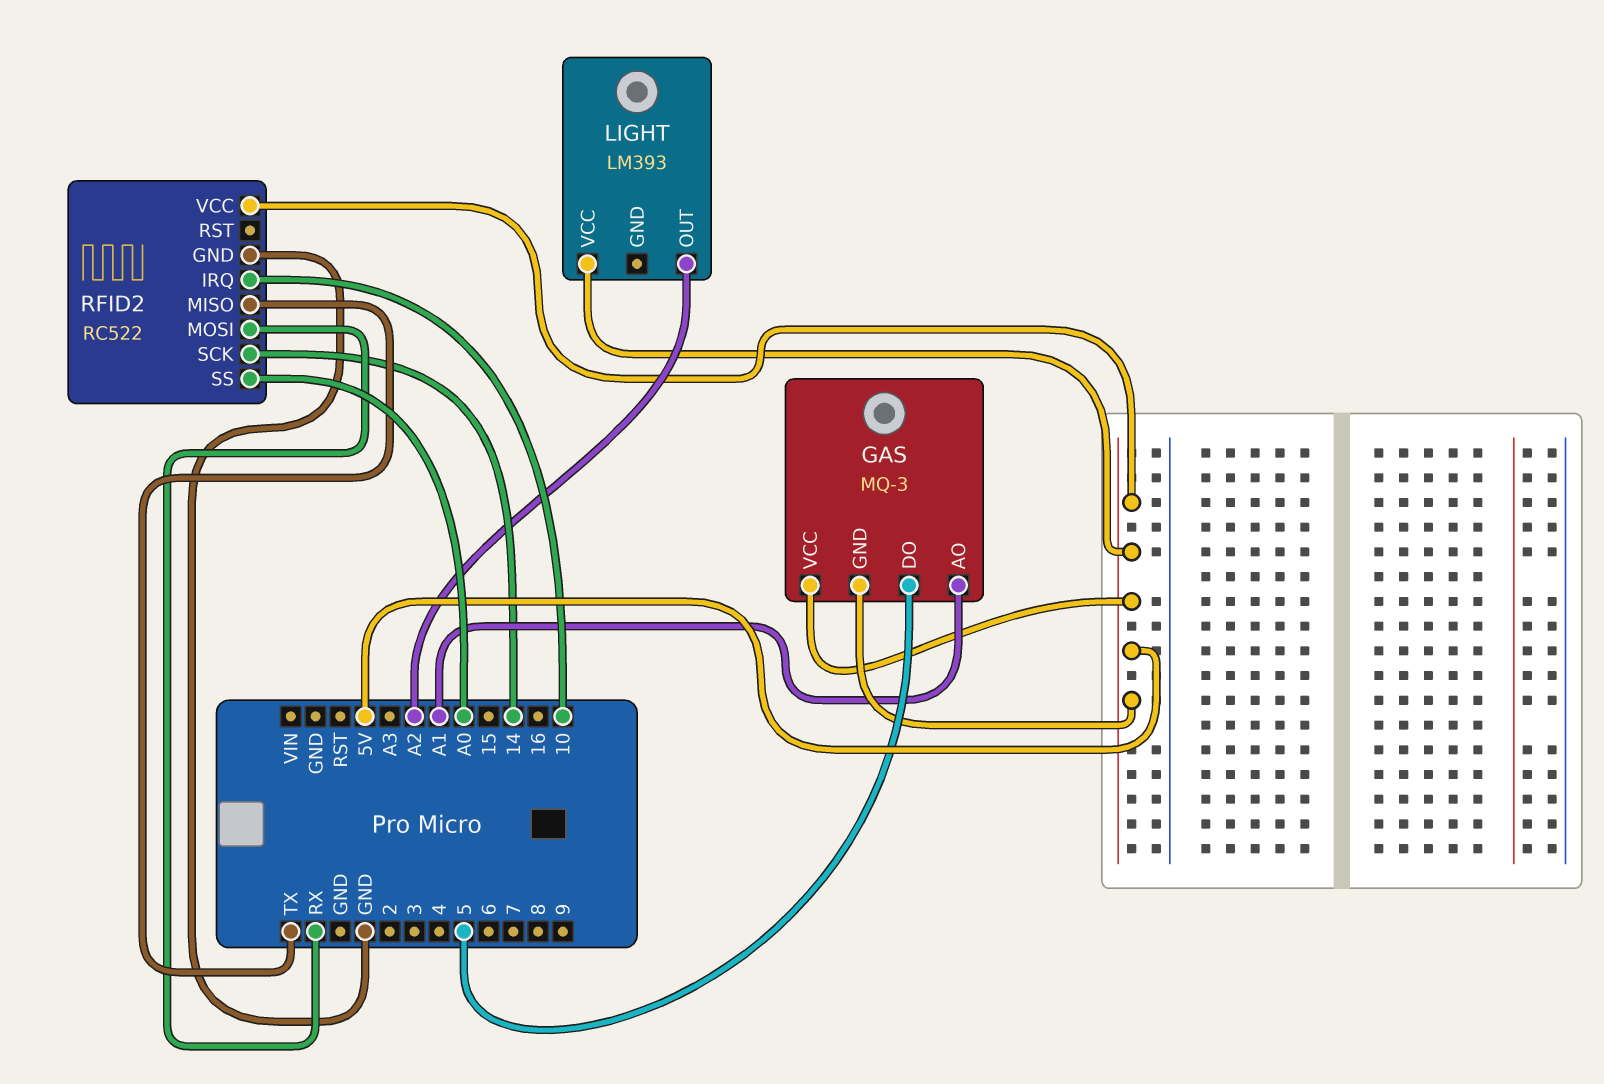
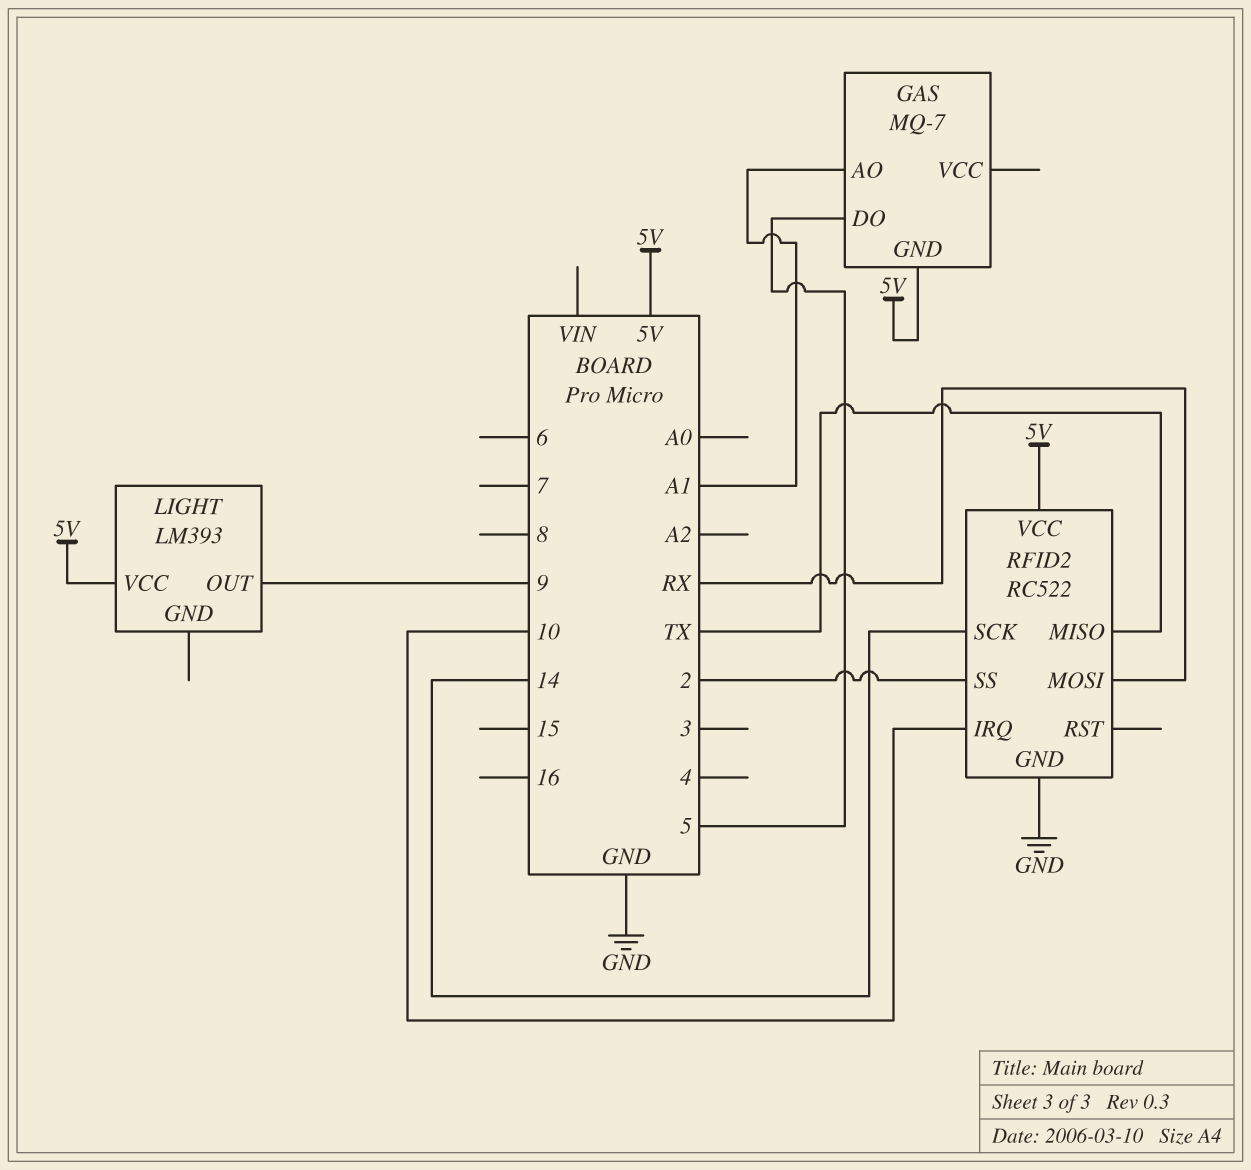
GAS: MQ-3 -> MQ-7
GAS pin VCC: 5V -> none
LIGHT pin OUT: A2 -> 9
RFID2 pin SS: A0 -> 2

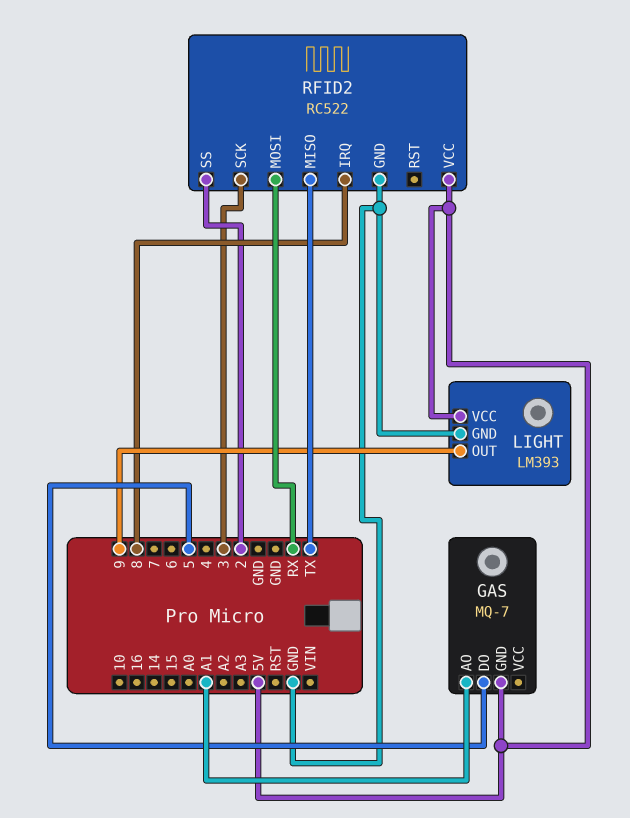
LIGHT pin GND: none -> GND
RFID2 pin IRQ: 10 -> 8
RFID2 pin SCK: 14 -> 3

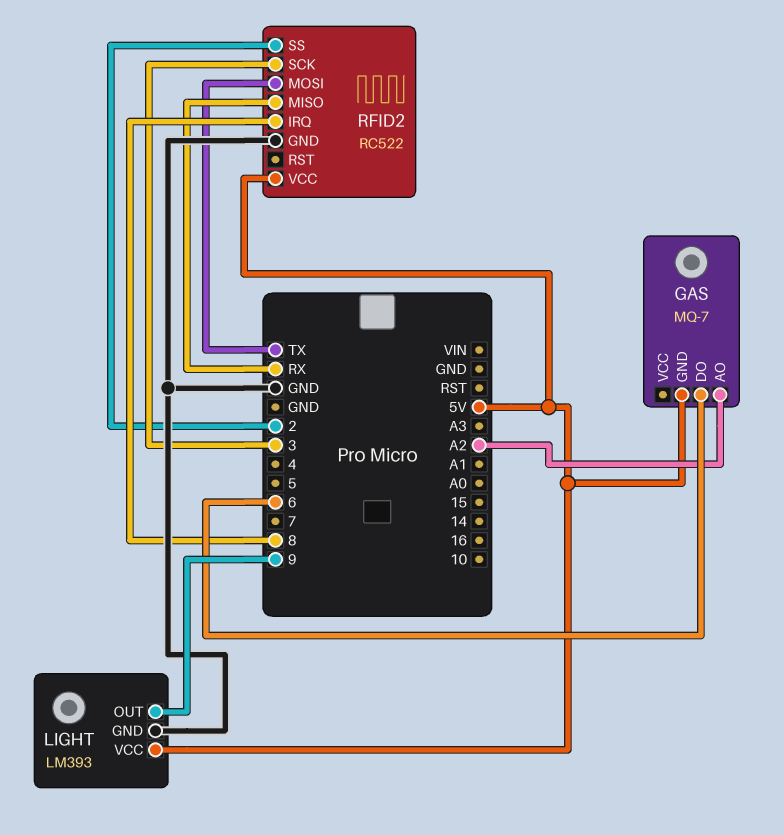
GAS pin AO: A1 -> A2
GAS pin DO: 5 -> 6
RFID2 pin MISO: TX -> RX
RFID2 pin MOSI: RX -> TX

